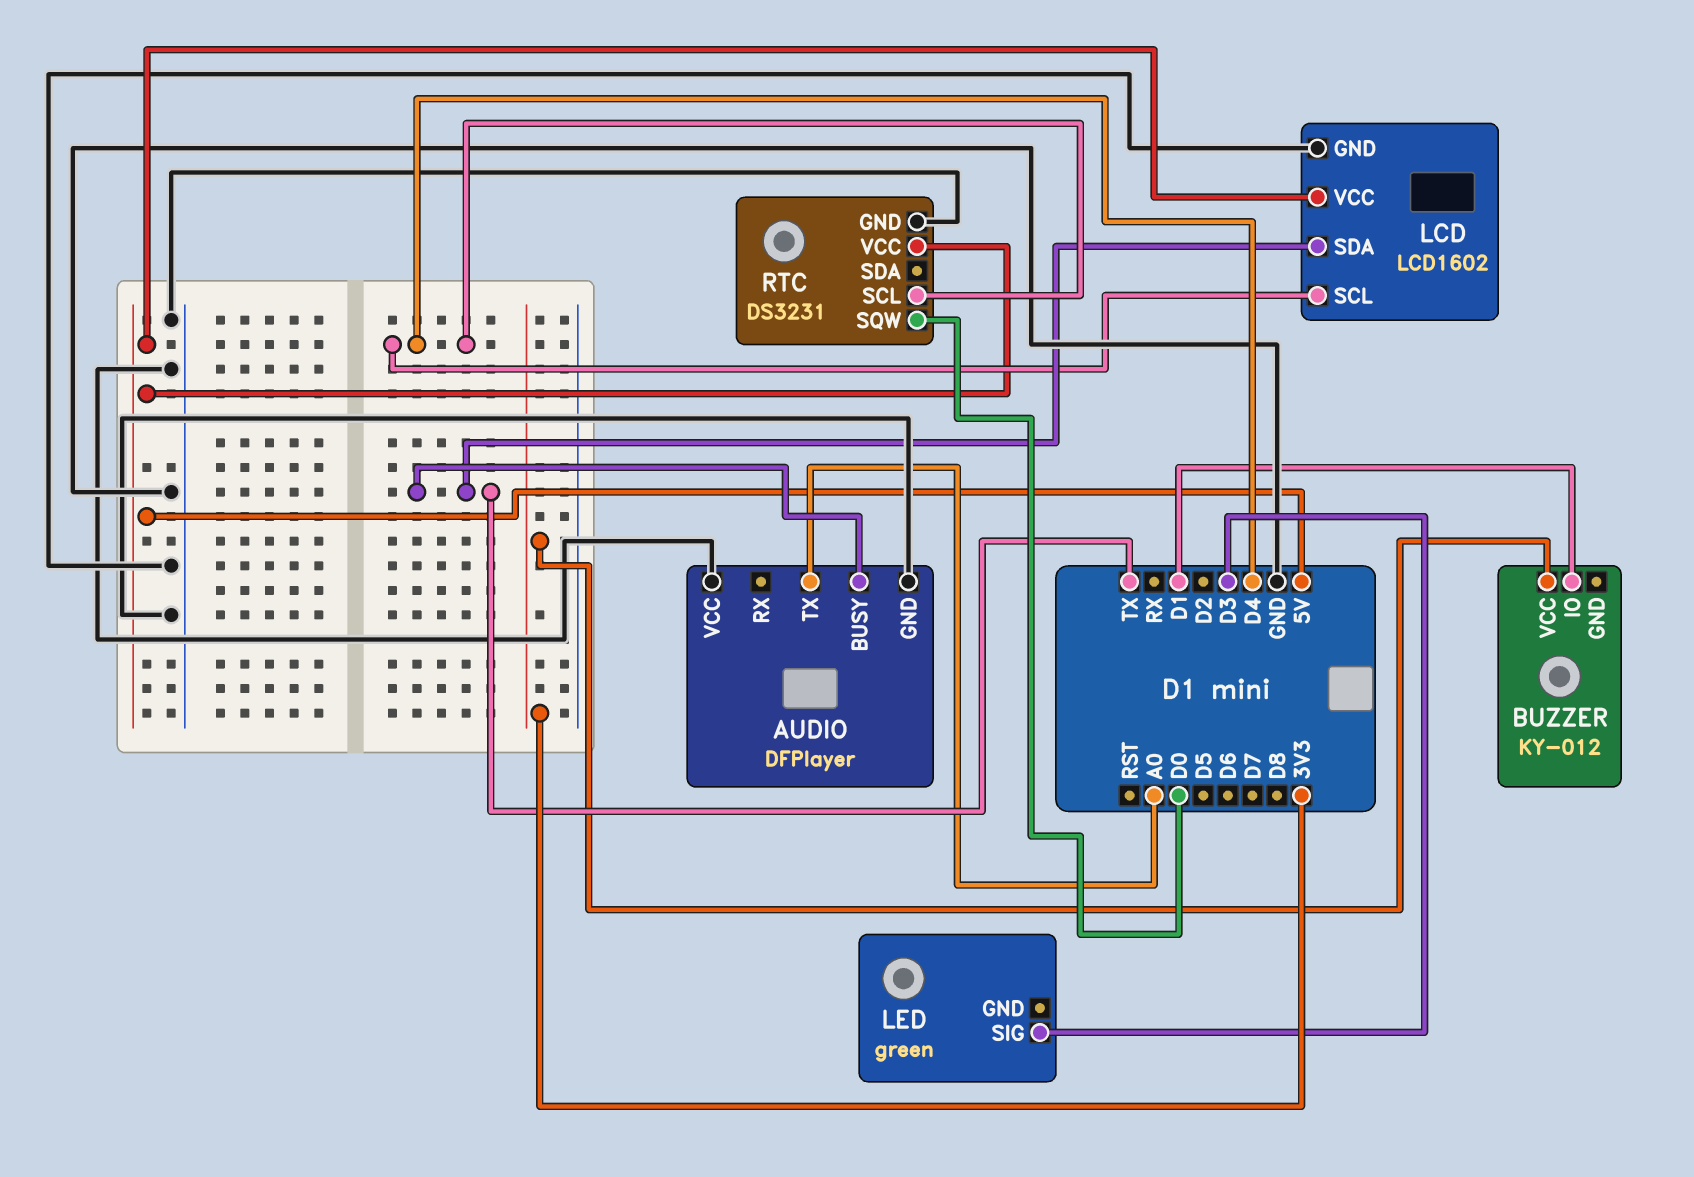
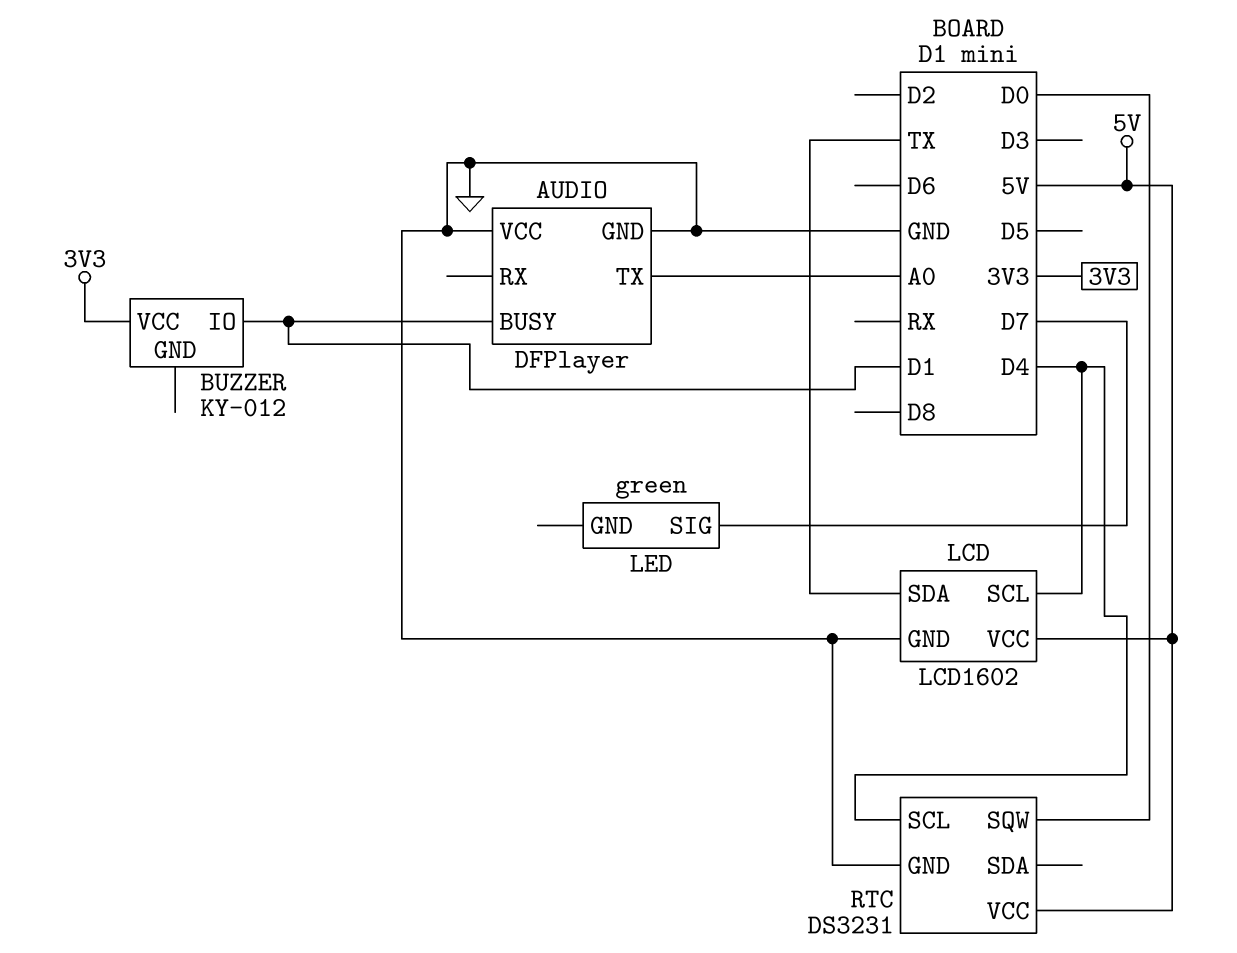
AUDIO pin BUSY: TX -> D1
LED pin SIG: D3 -> D7

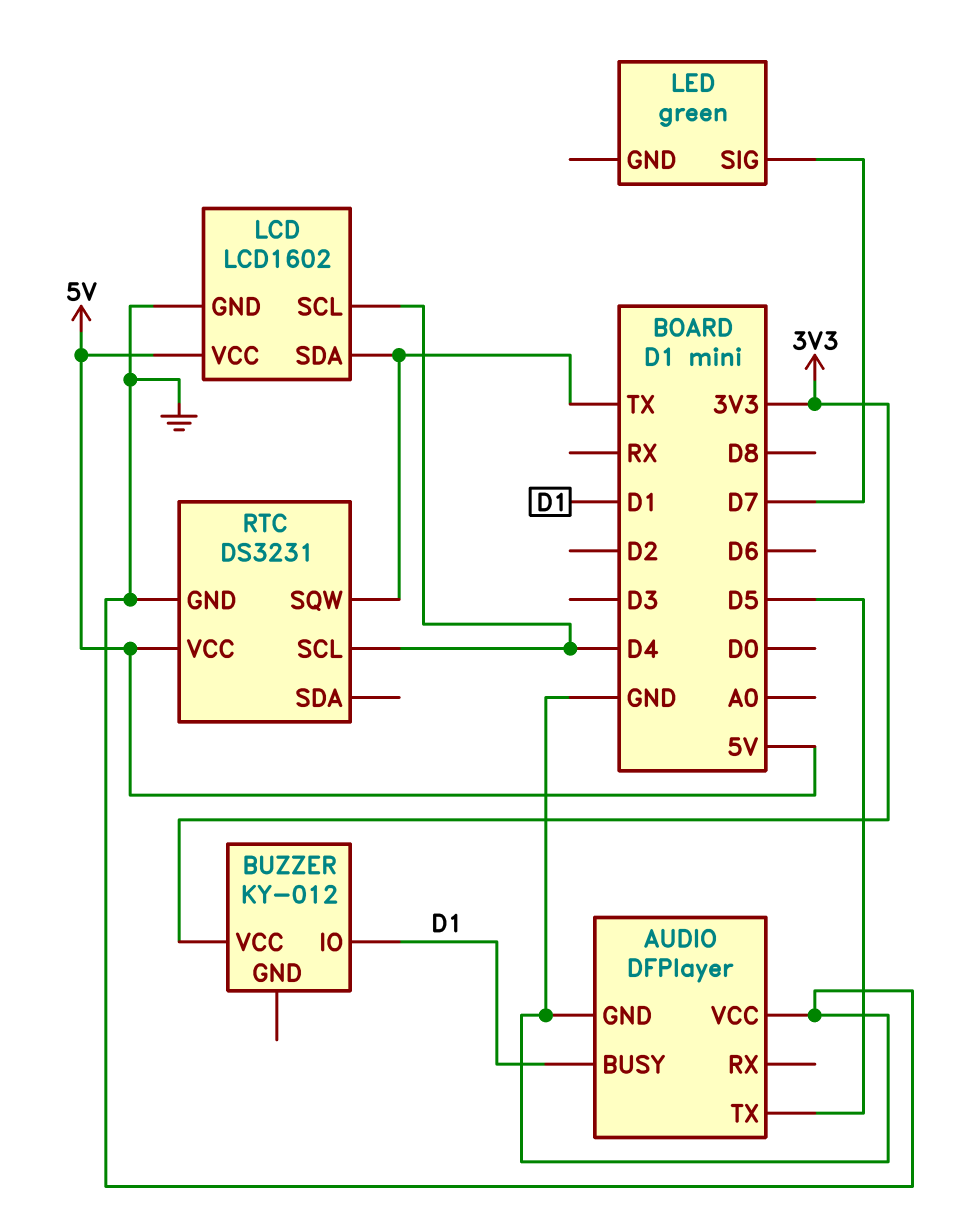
AUDIO pin TX: A0 -> D5
RTC pin SQW: D0 -> TX

